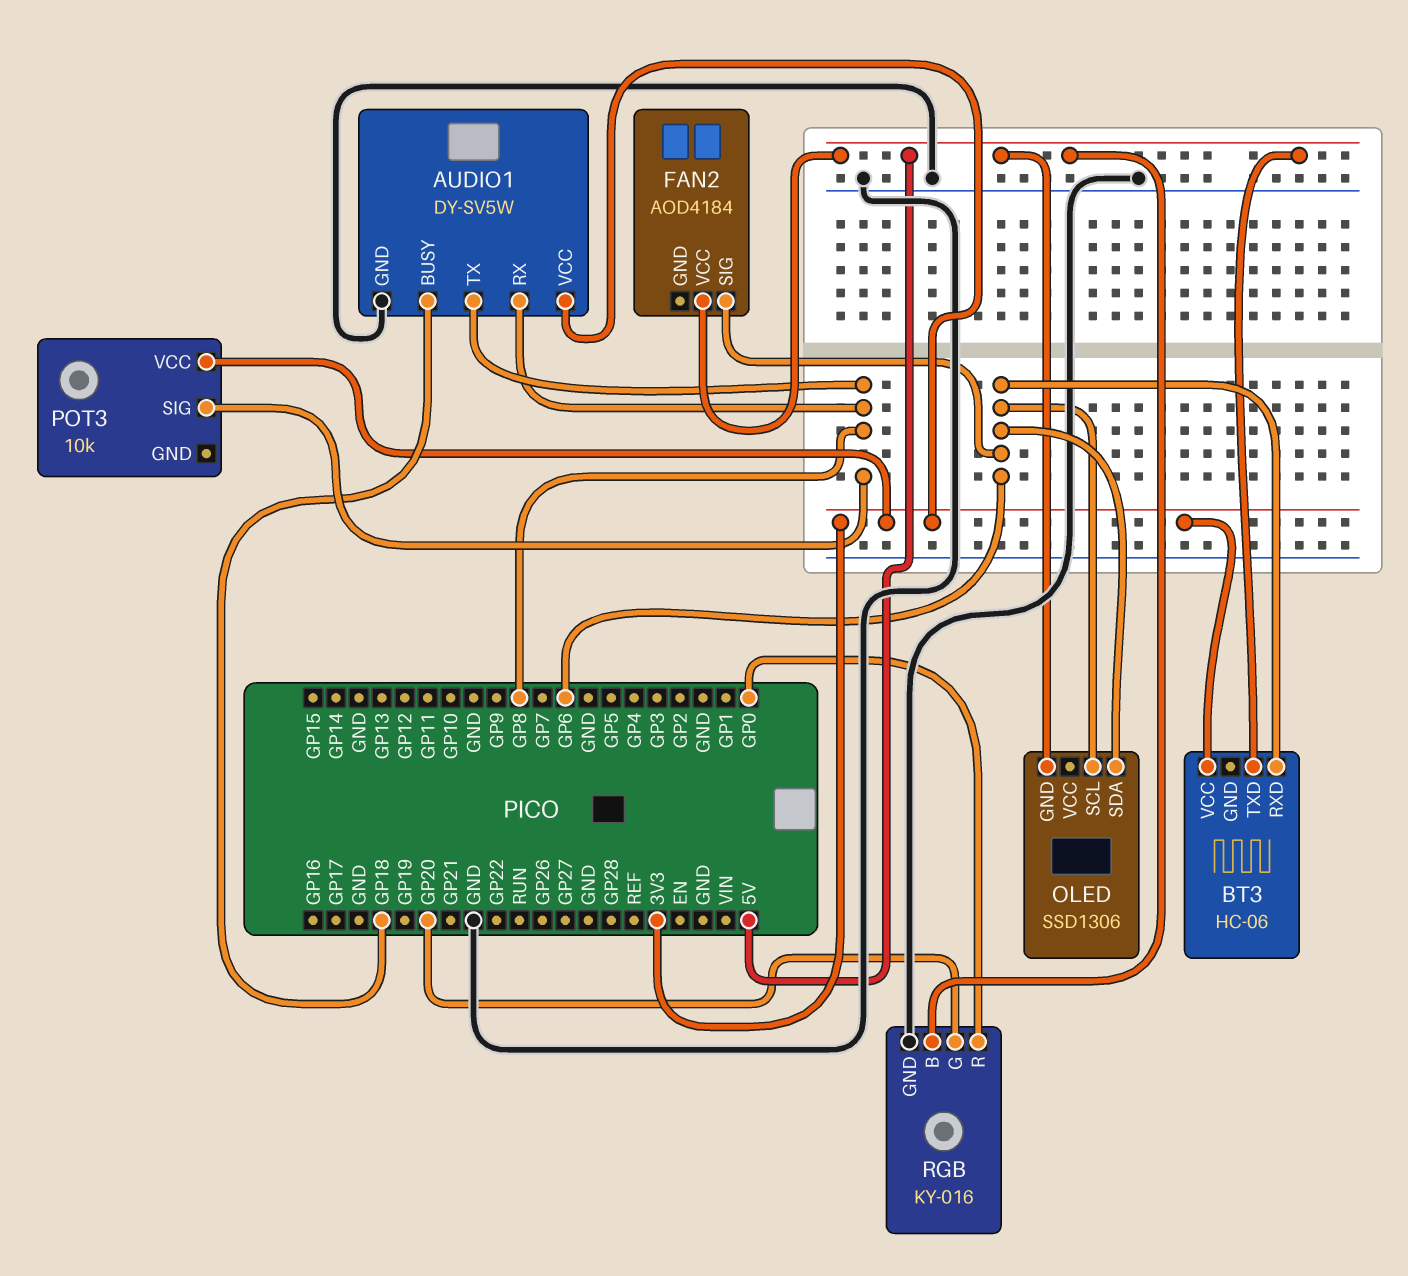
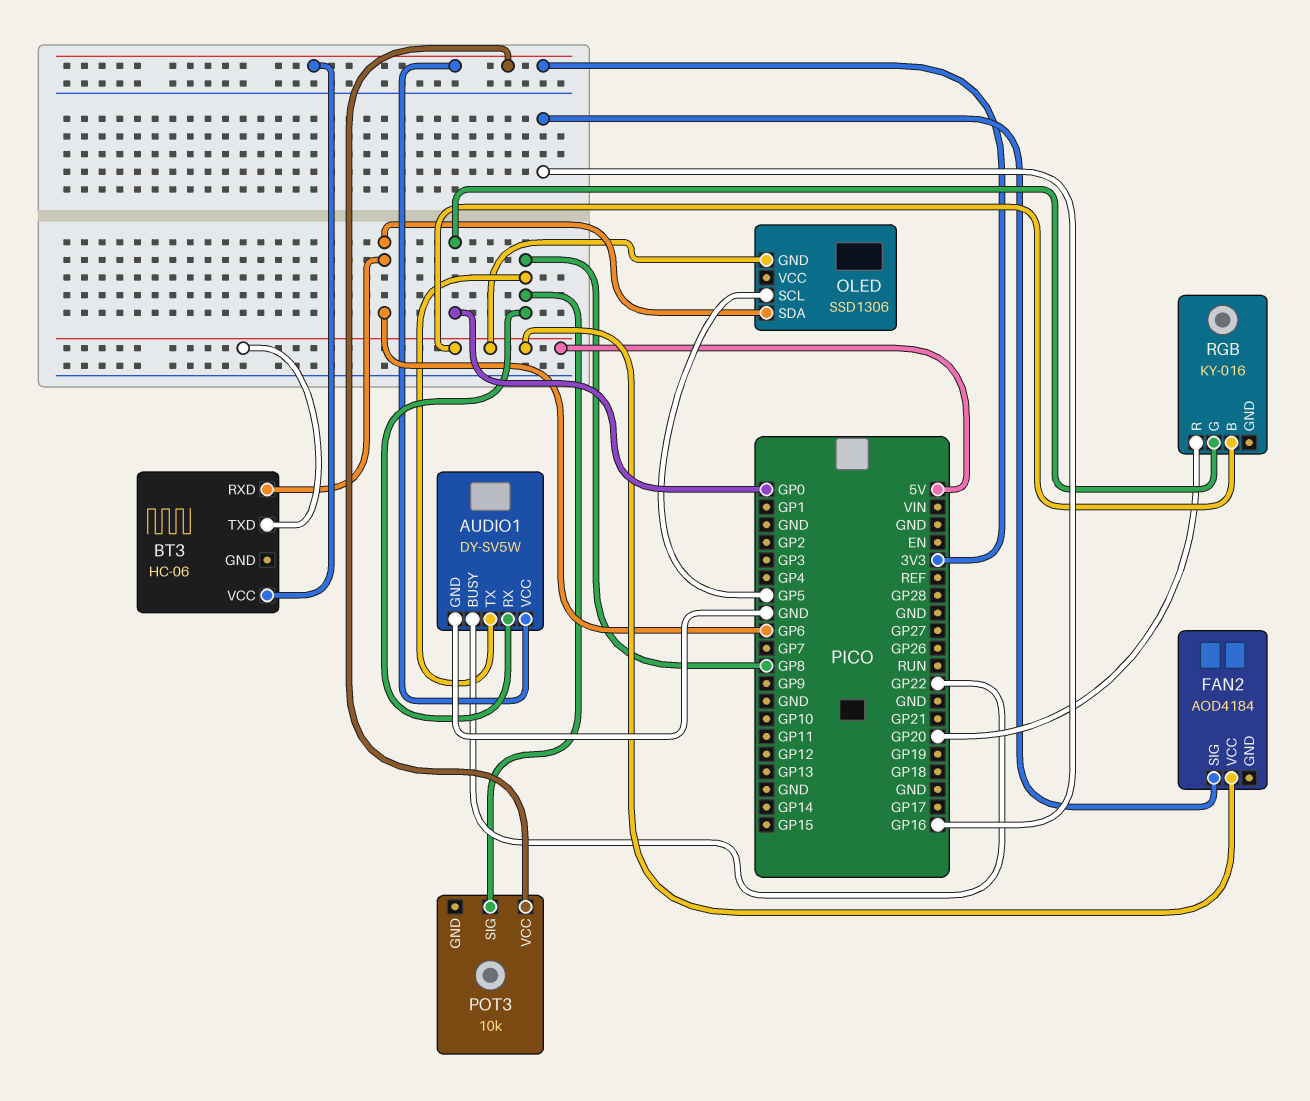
AUDIO1 pin BUSY: GP18 -> GP22
FAN2 pin SIG: GP6 -> GP16
OLED pin SCL: GP6 -> GP5
RGB pin G: GP20 -> GP0
RGB pin GND: GND -> none
RGB pin R: GP0 -> GP20

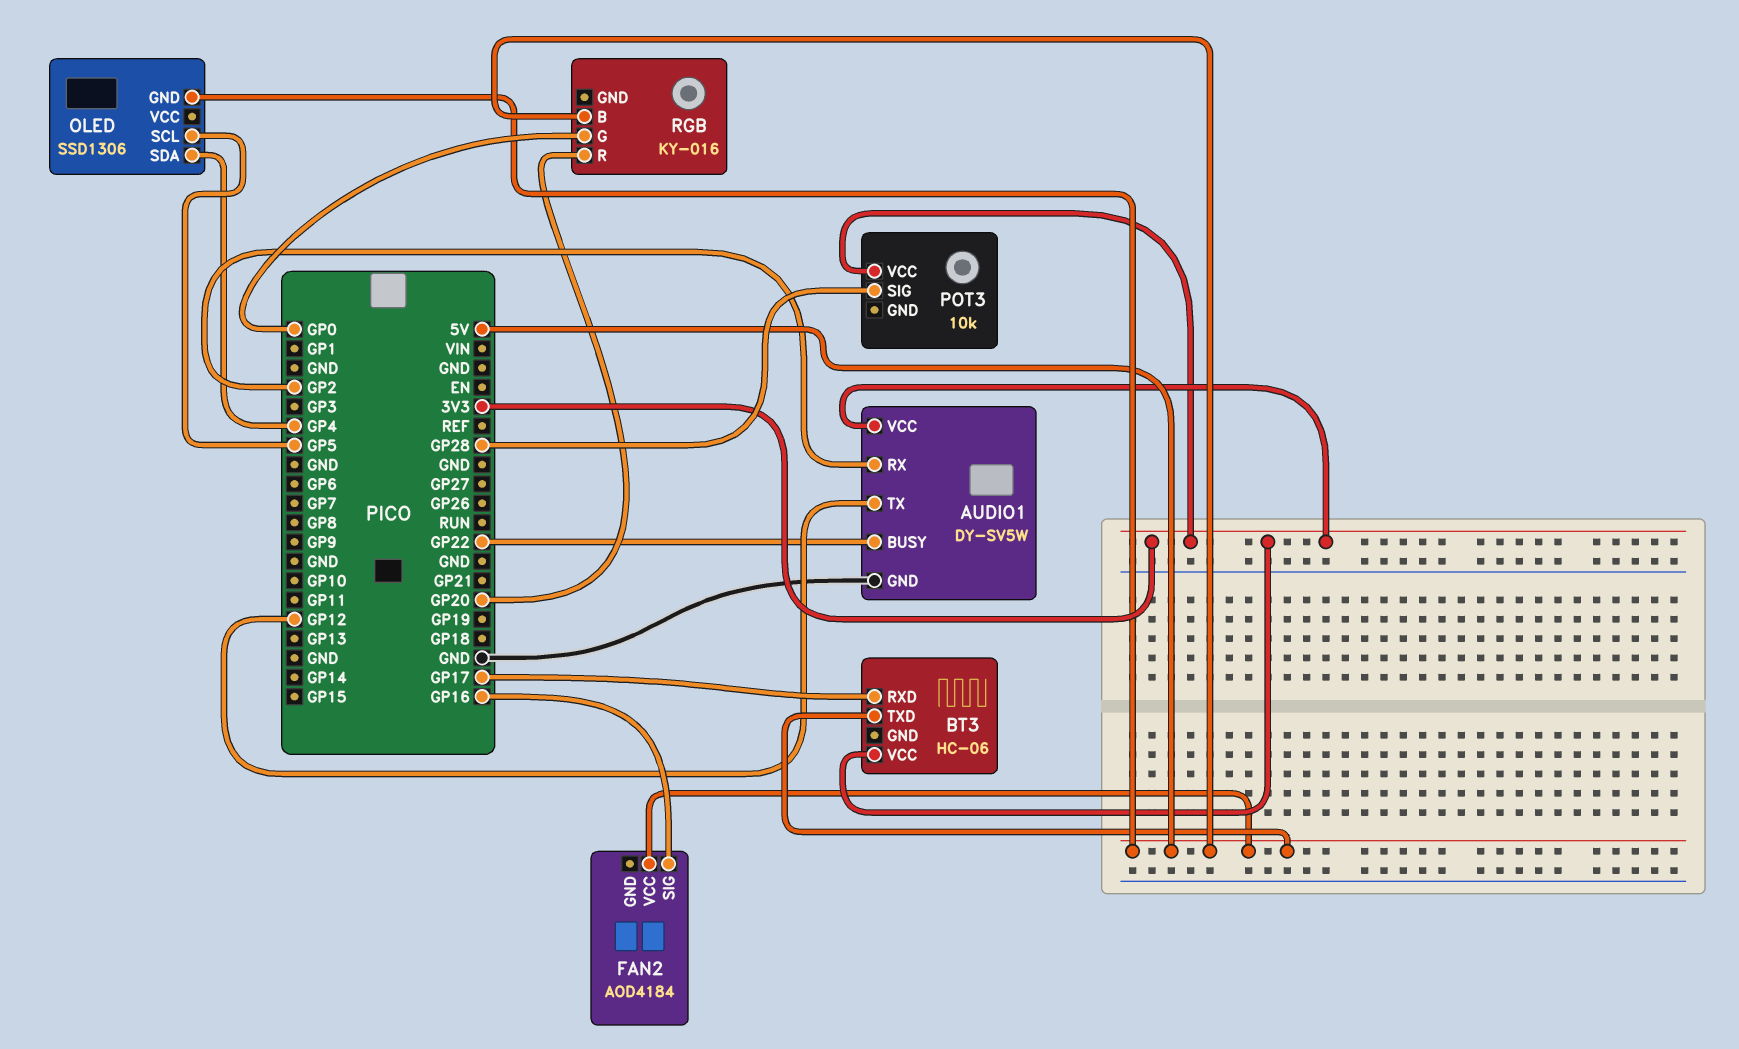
AUDIO1 pin RX: GP8 -> GP2
AUDIO1 pin TX: GP8 -> GP12
BT3 pin RXD: GP6 -> GP17
OLED pin SDA: GP6 -> GP4
POT3 pin SIG: GP8 -> GP28

